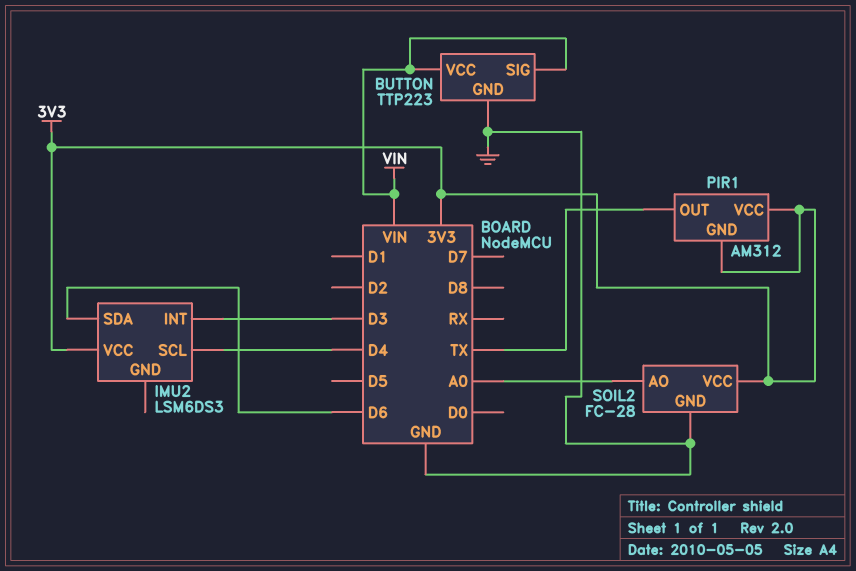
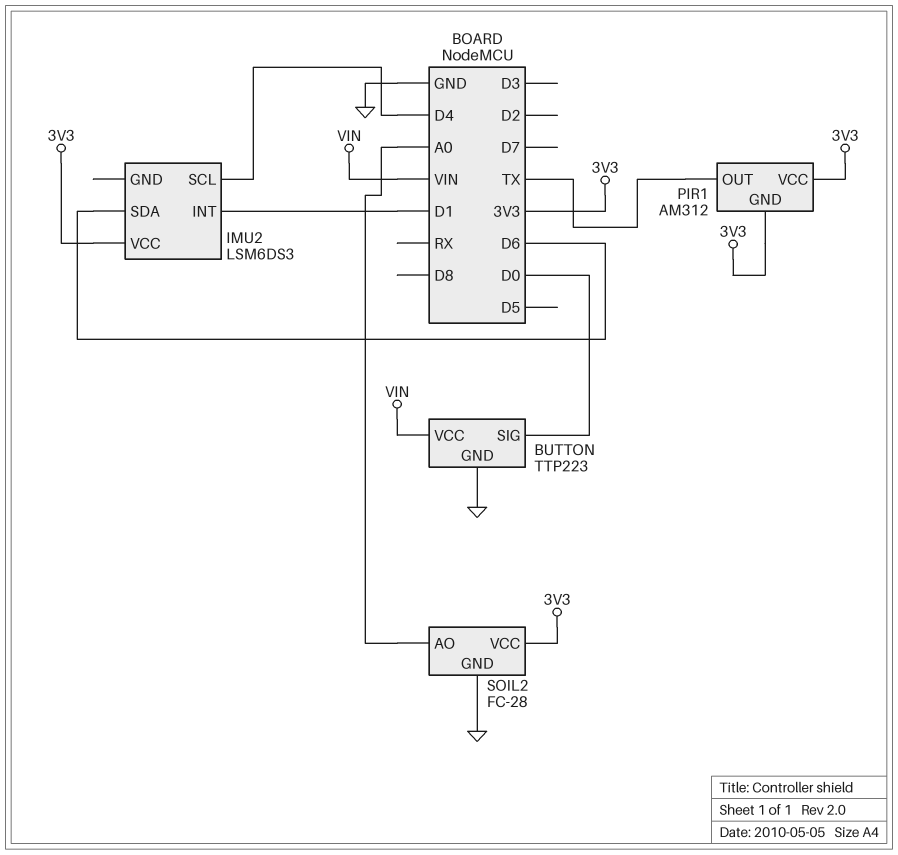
BUTTON pin SIG: VIN -> D0
IMU2 pin INT: D3 -> D1

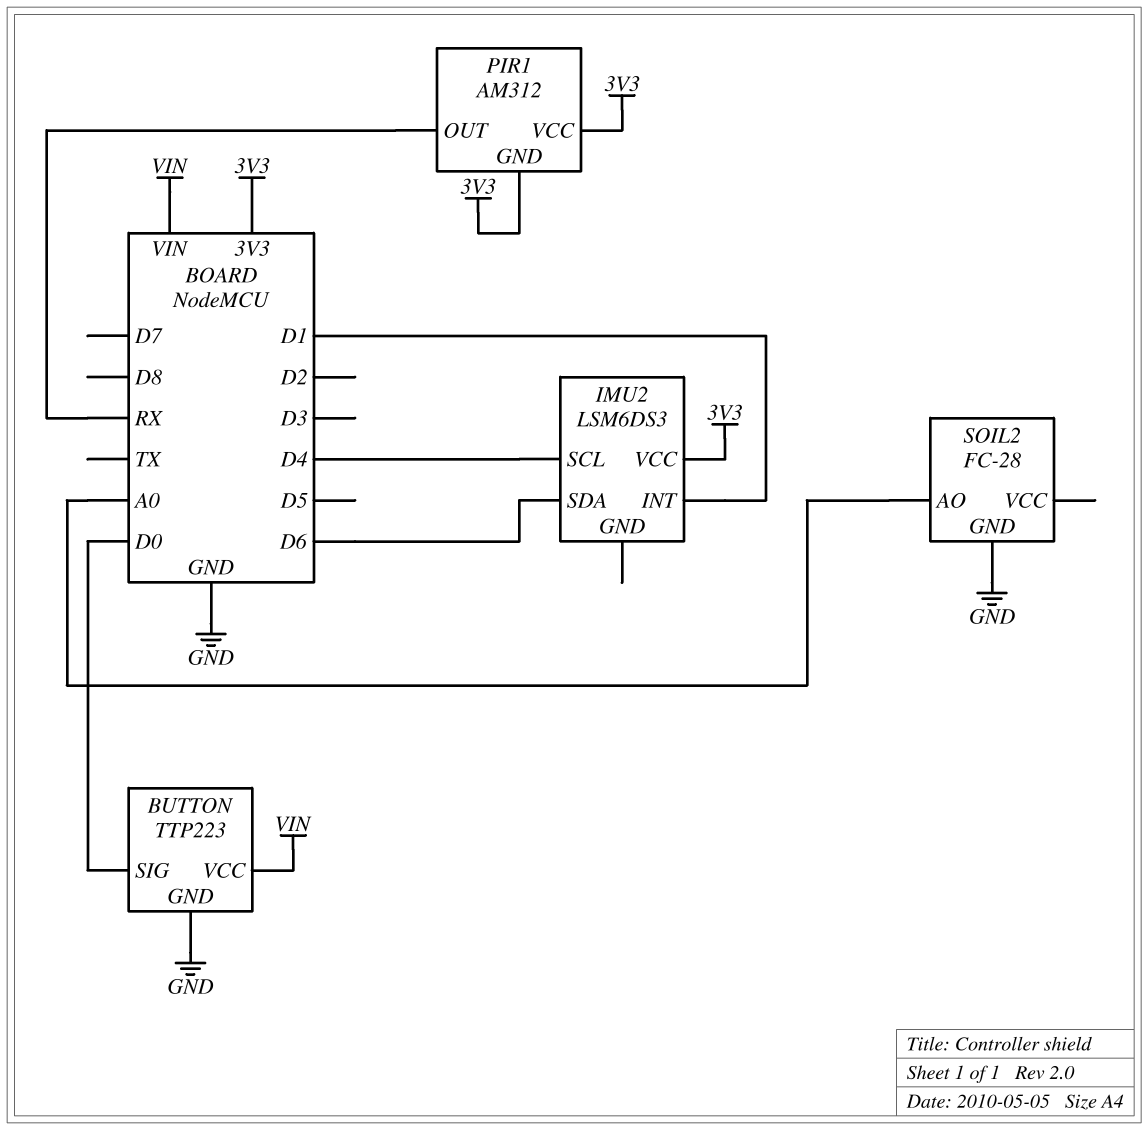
PIR1 pin OUT: TX -> RX
SOIL2 pin VCC: 3V3 -> none

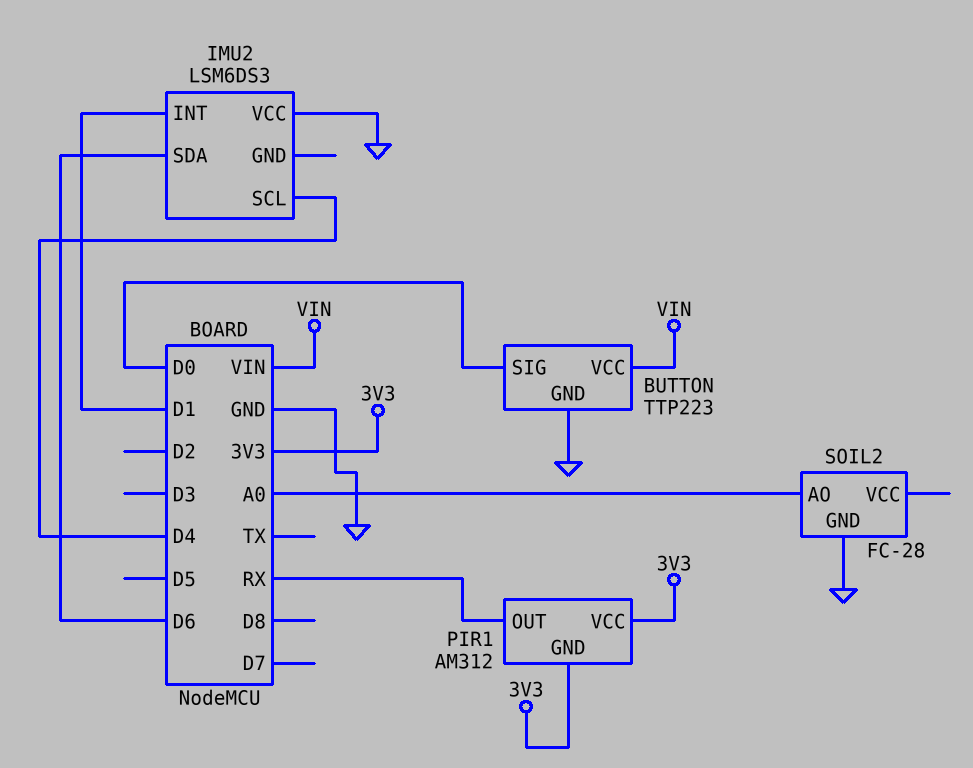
IMU2 pin VCC: 3V3 -> GND

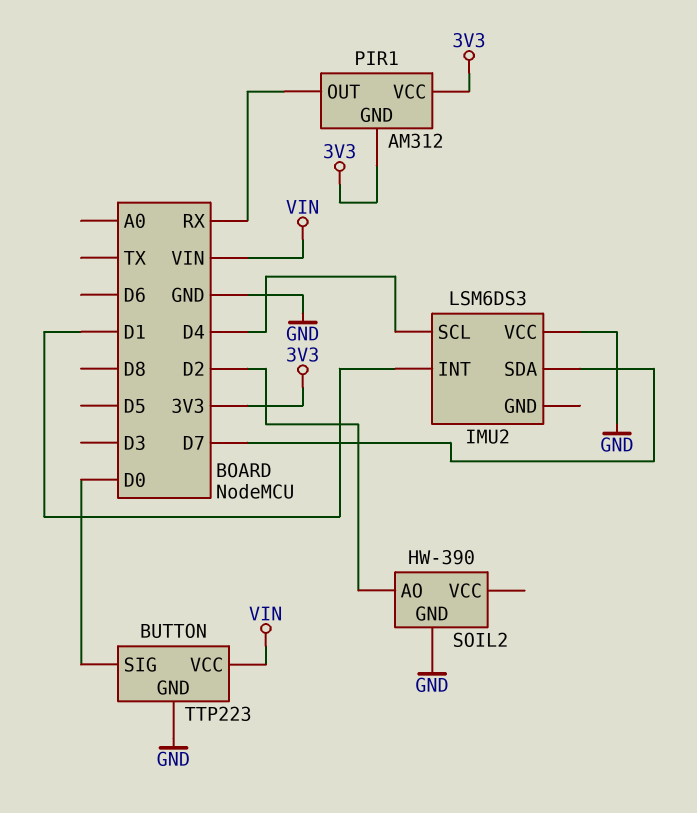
IMU2 pin SDA: D6 -> D7
SOIL2: FC-28 -> HW-390
SOIL2 pin AO: A0 -> D2

